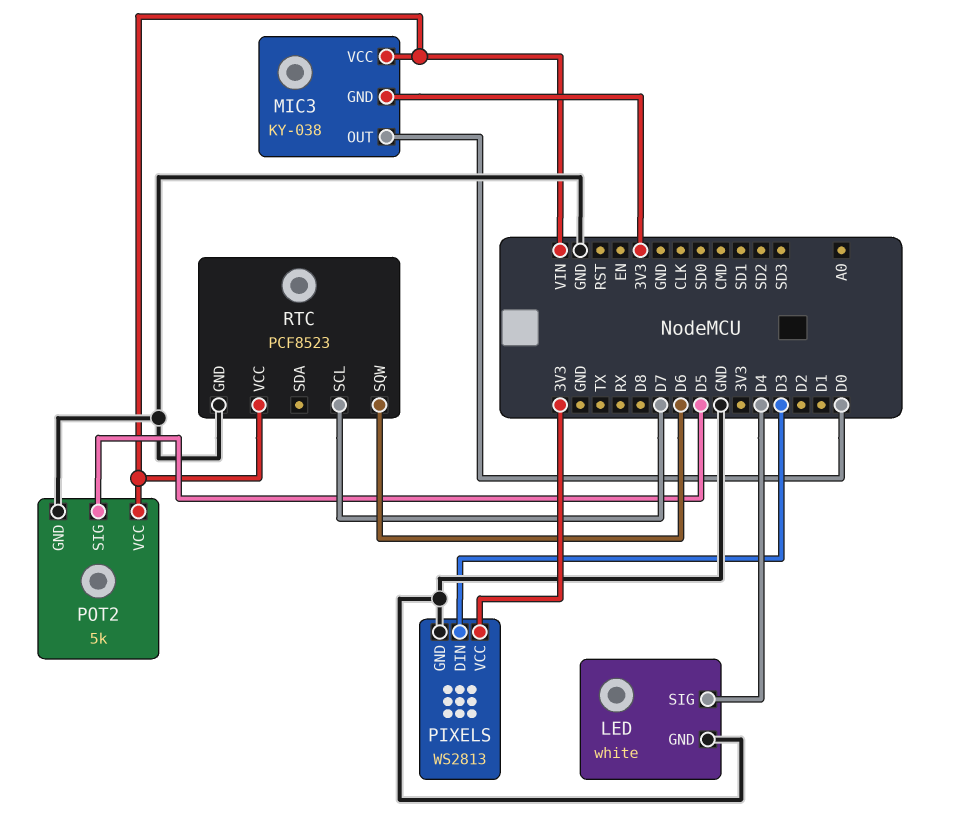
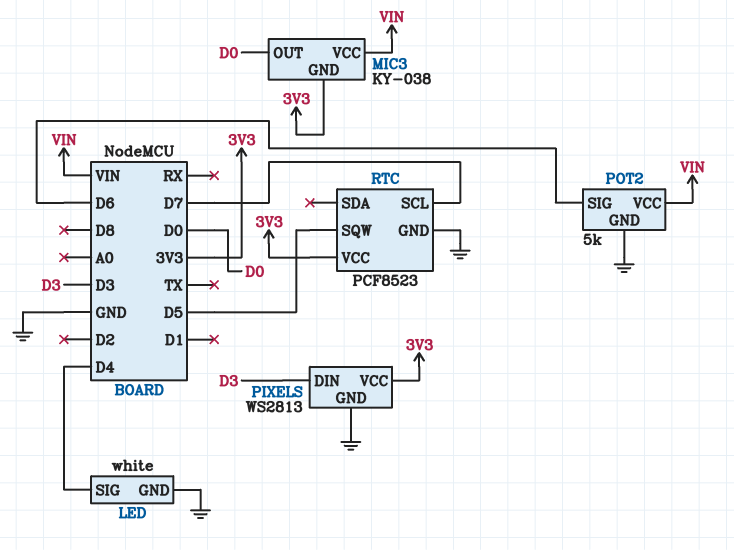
POT2 pin SIG: D5 -> D6
RTC pin SQW: D6 -> D5
RTC pin VCC: VIN -> 3V3

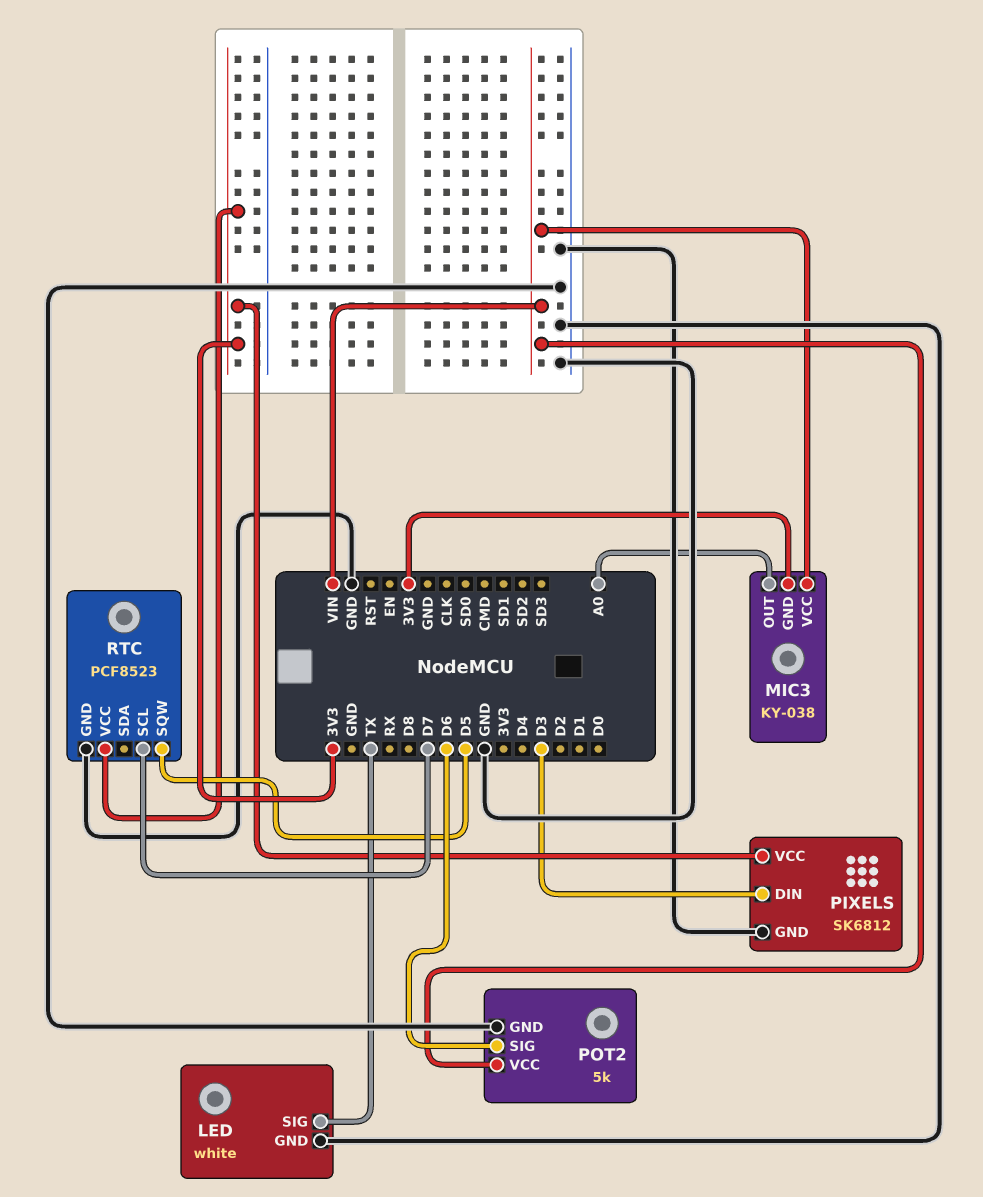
LED pin SIG: D4 -> TX
MIC3 pin OUT: D0 -> A0
PIXELS: WS2813 -> SK6812

